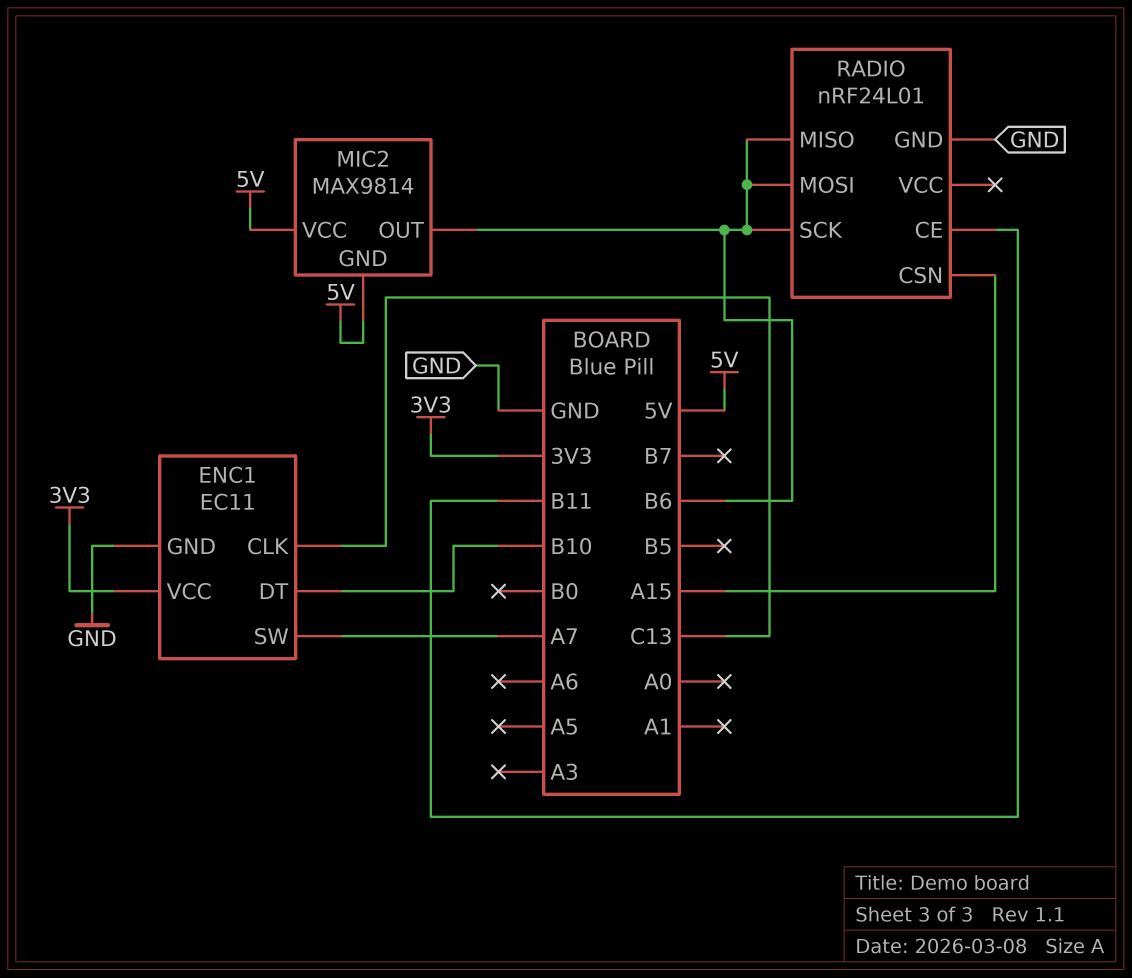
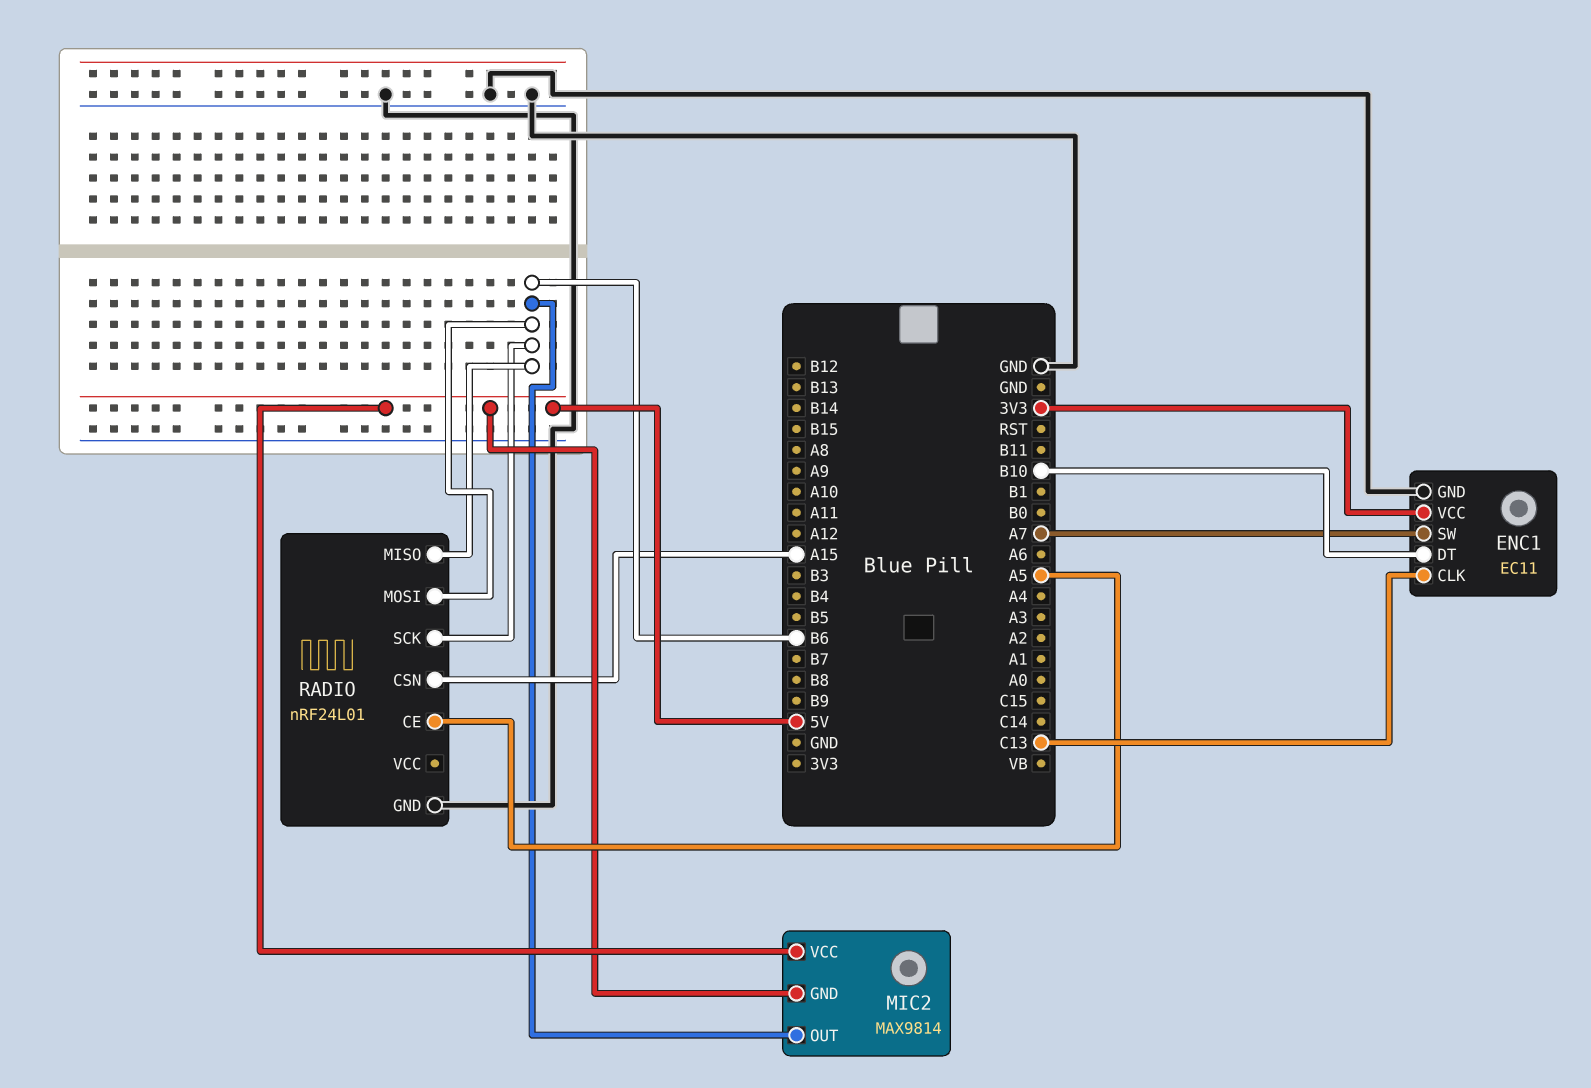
RADIO pin CE: B11 -> A5

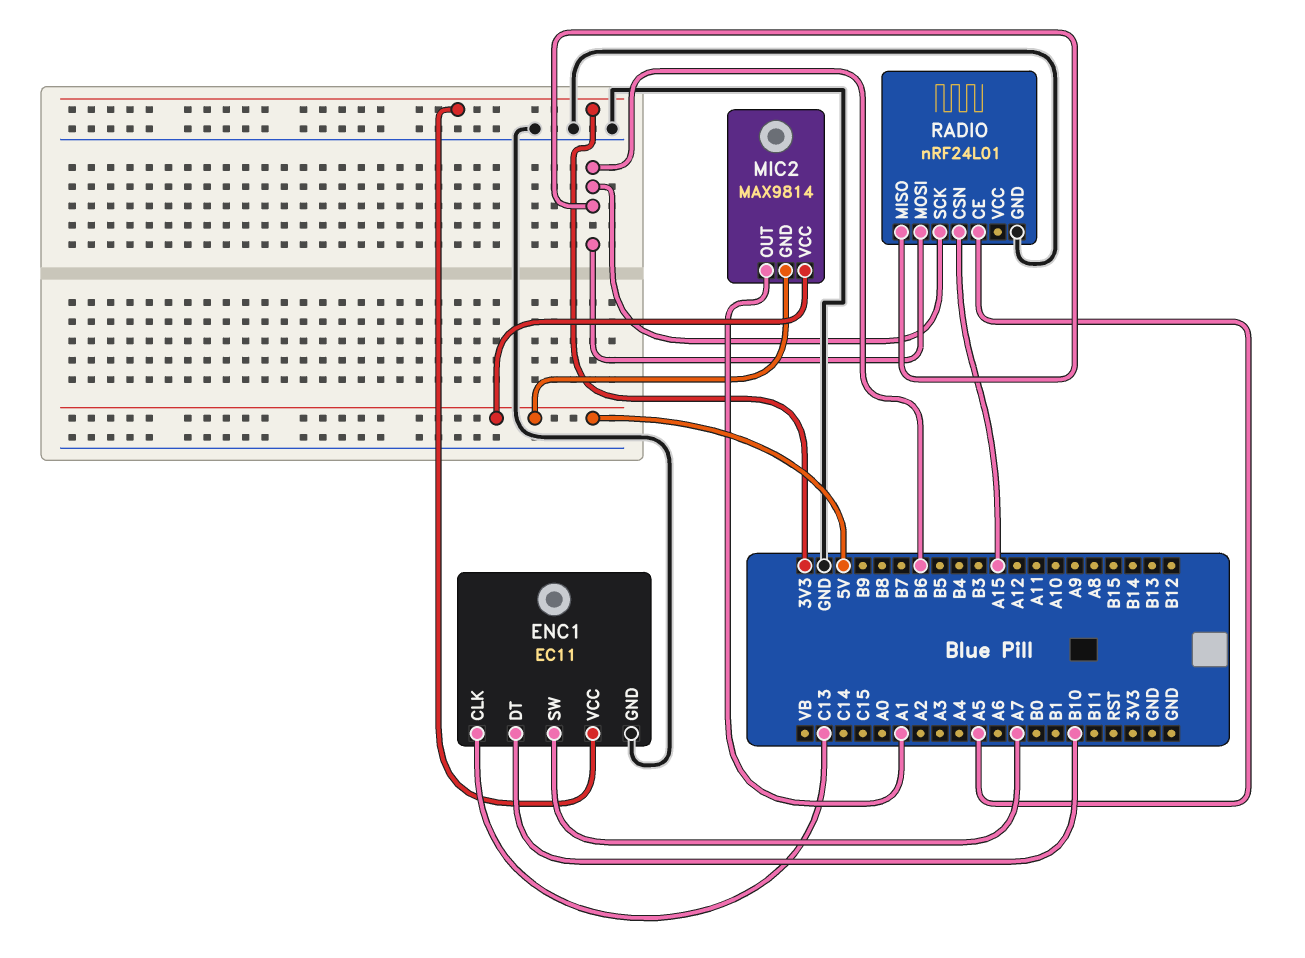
MIC2 pin OUT: B6 -> A1

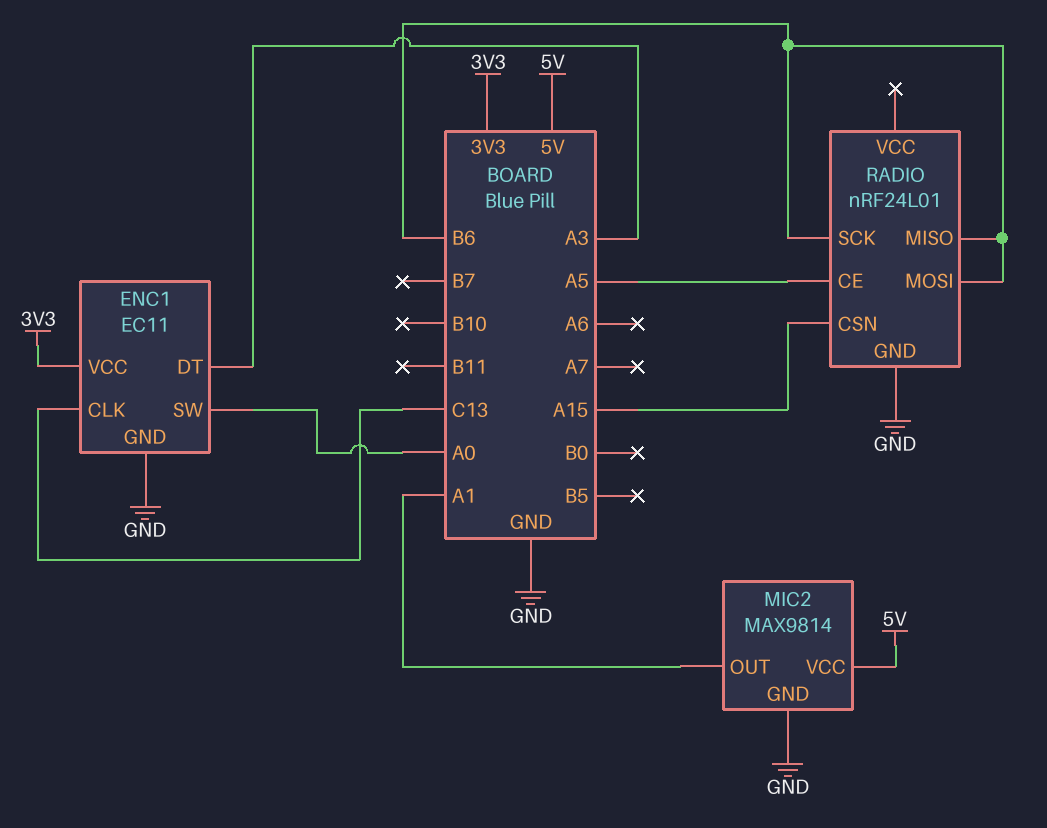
ENC1 pin DT: B10 -> A3
ENC1 pin SW: A7 -> A0
MIC2 pin GND: 5V -> GND

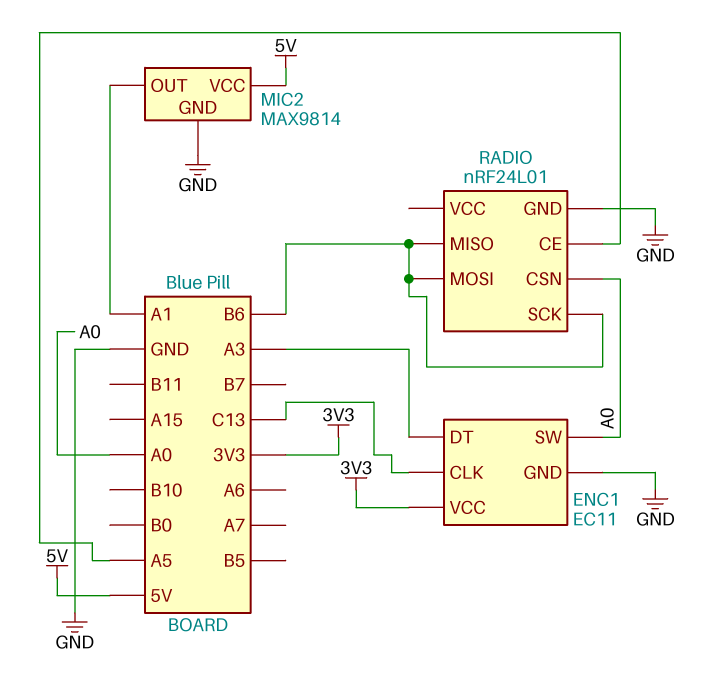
RADIO pin CSN: A15 -> A0

